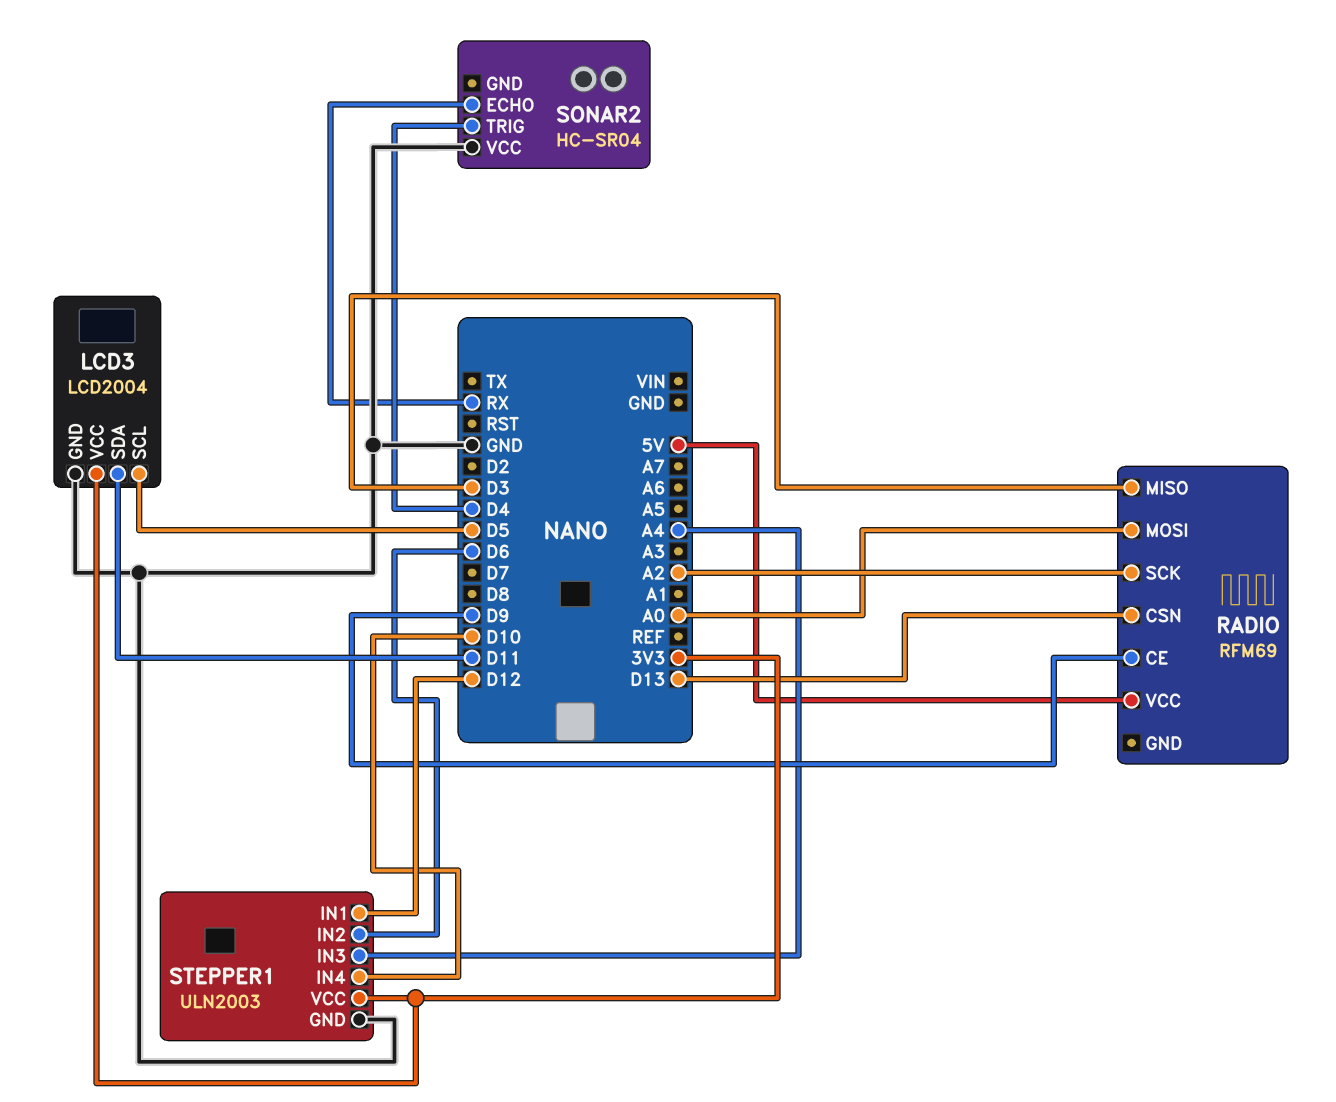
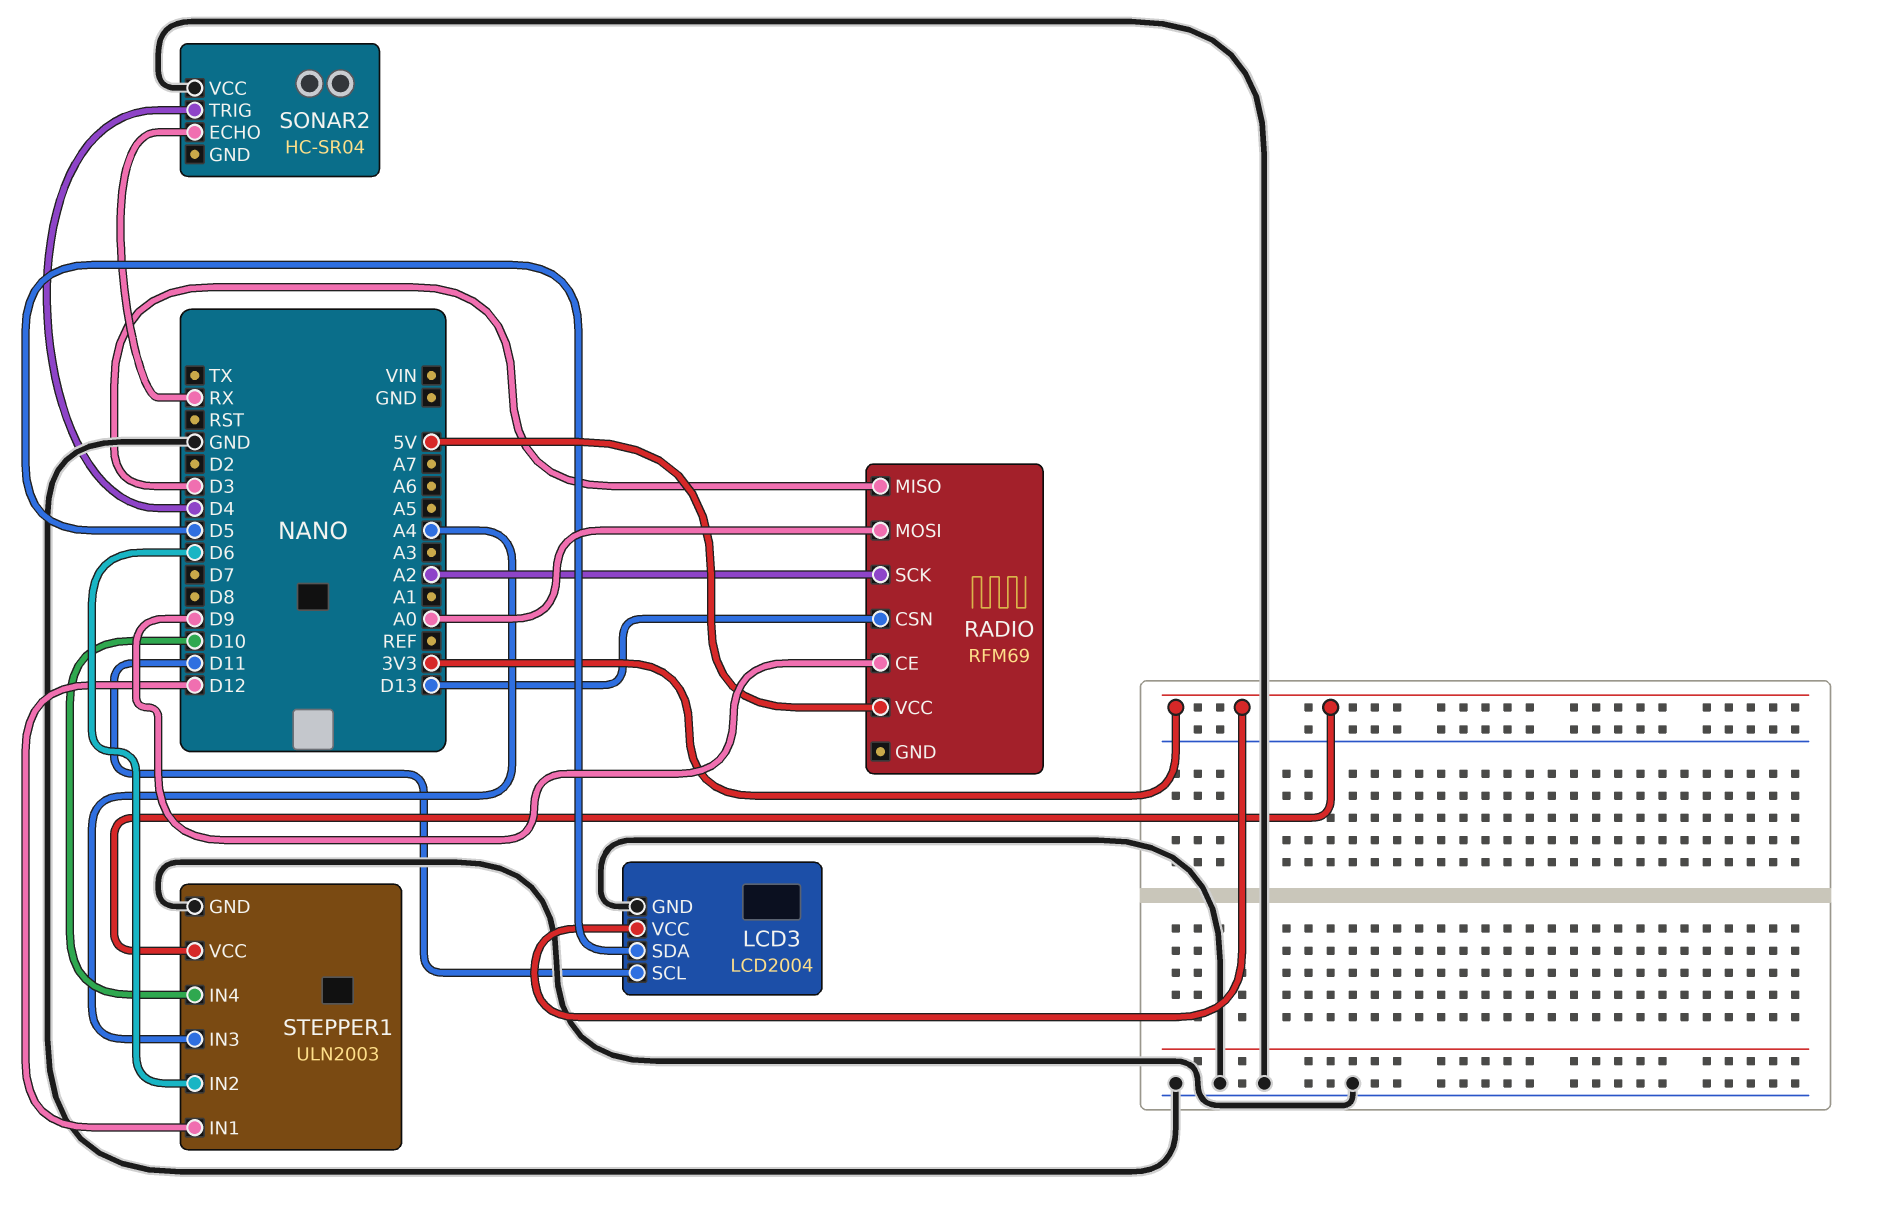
LCD3 pin SCL: D5 -> D11
LCD3 pin SDA: D11 -> D5

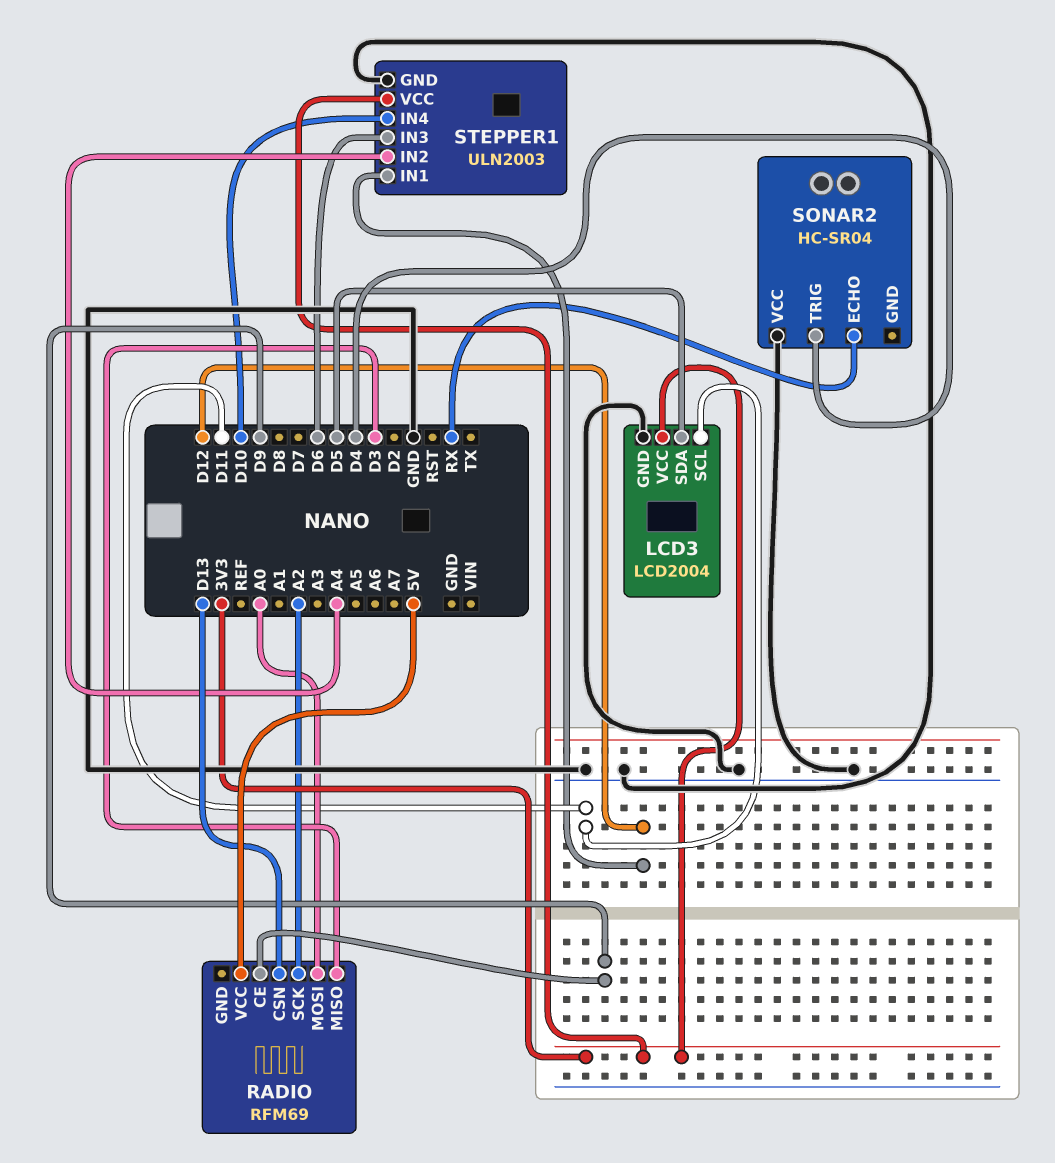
STEPPER1 pin IN2: D6 -> A4
STEPPER1 pin IN3: A4 -> D6

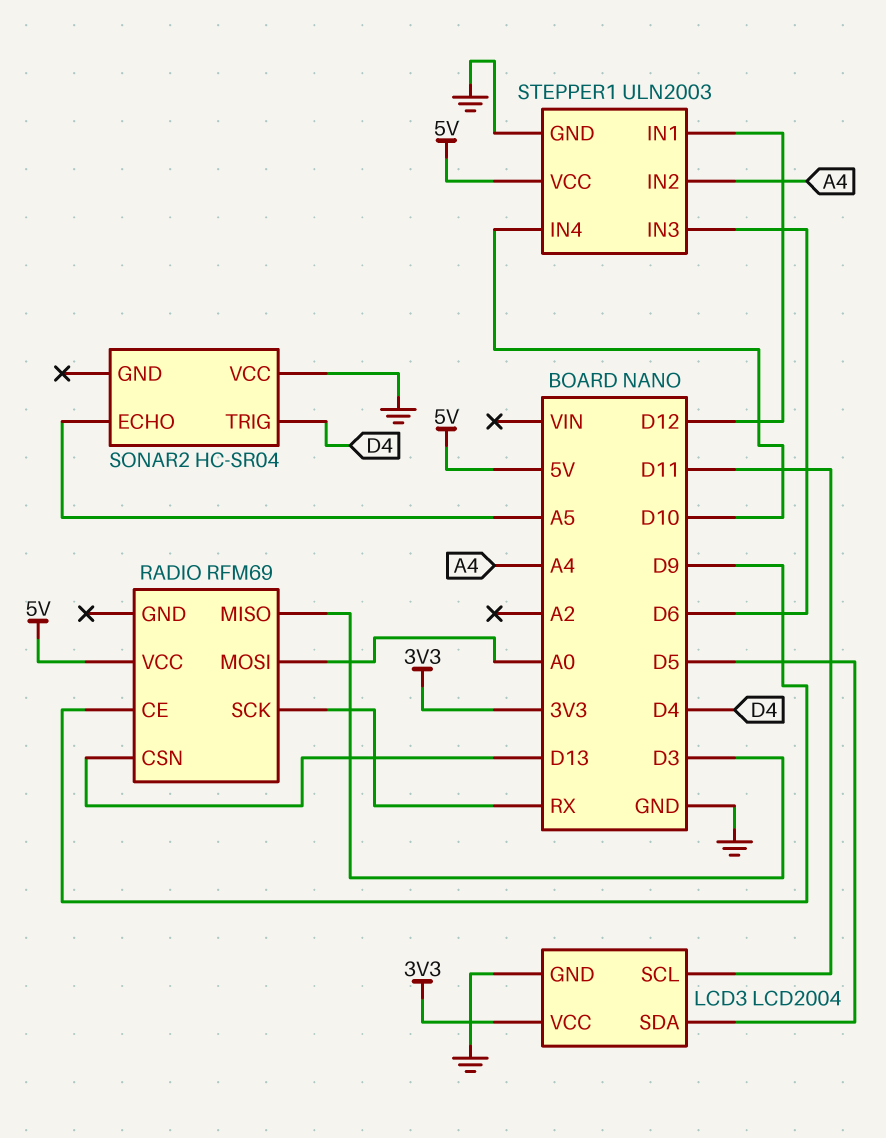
RADIO pin SCK: A2 -> RX
SONAR2 pin ECHO: RX -> A5
STEPPER1 pin VCC: 3V3 -> 5V

